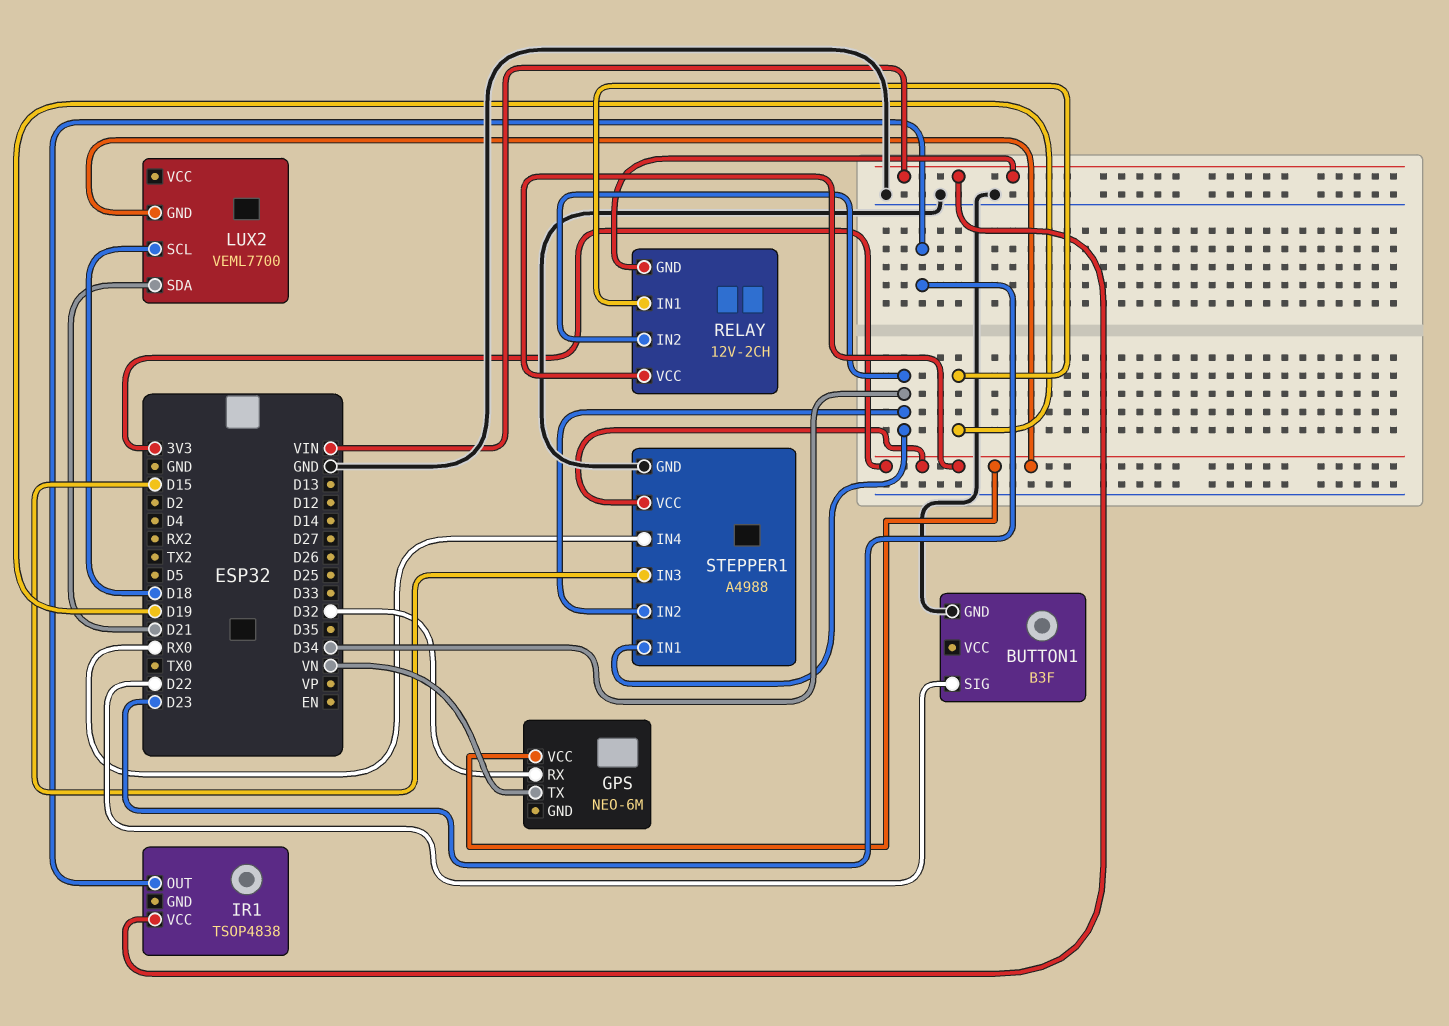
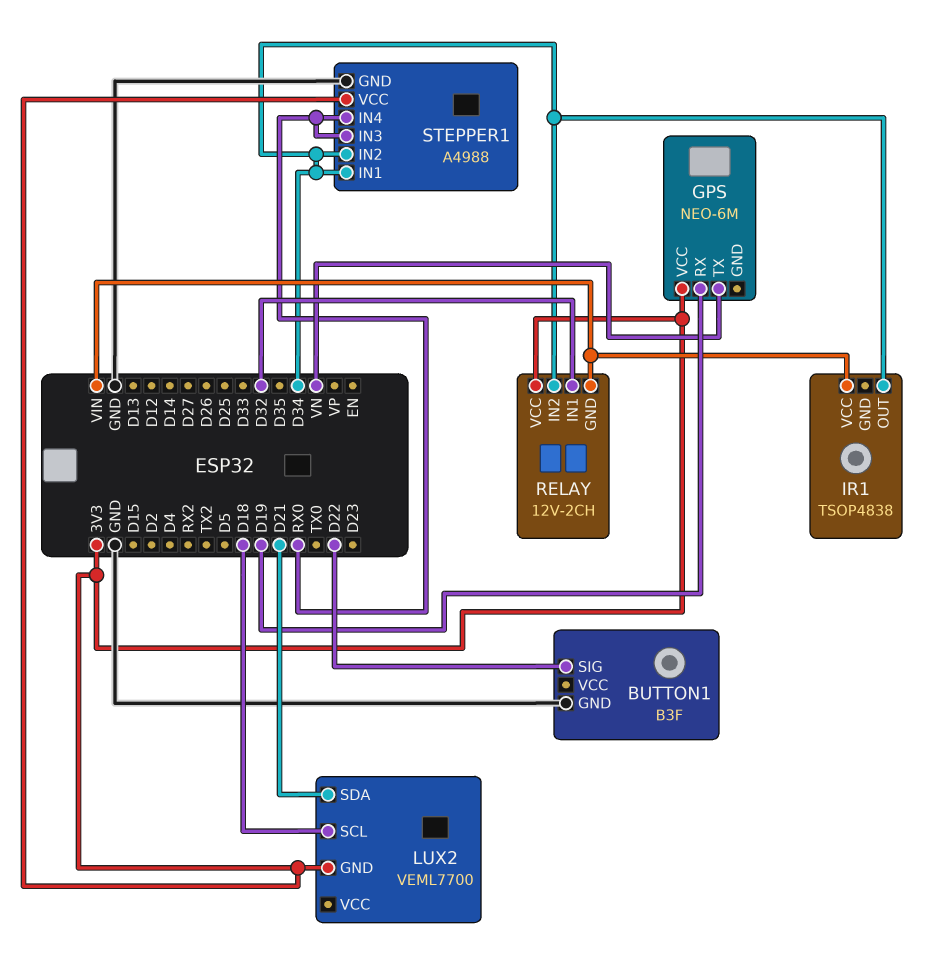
GPS pin RX: D32 -> D19
IR1 pin OUT: D23 -> D34
RELAY pin IN1: D19 -> D32
STEPPER1 pin IN3: D15 -> RX0

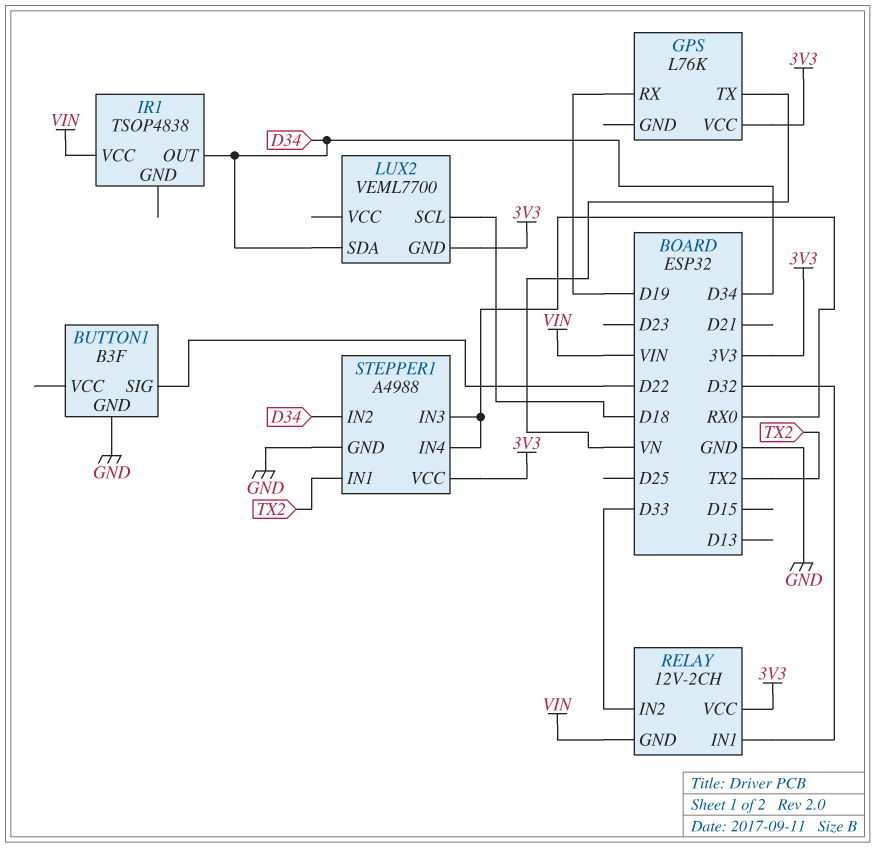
GPS: NEO-6M -> L76K
LUX2 pin SDA: D21 -> D34
RELAY pin IN2: D34 -> D33
STEPPER1 pin IN1: D34 -> TX2

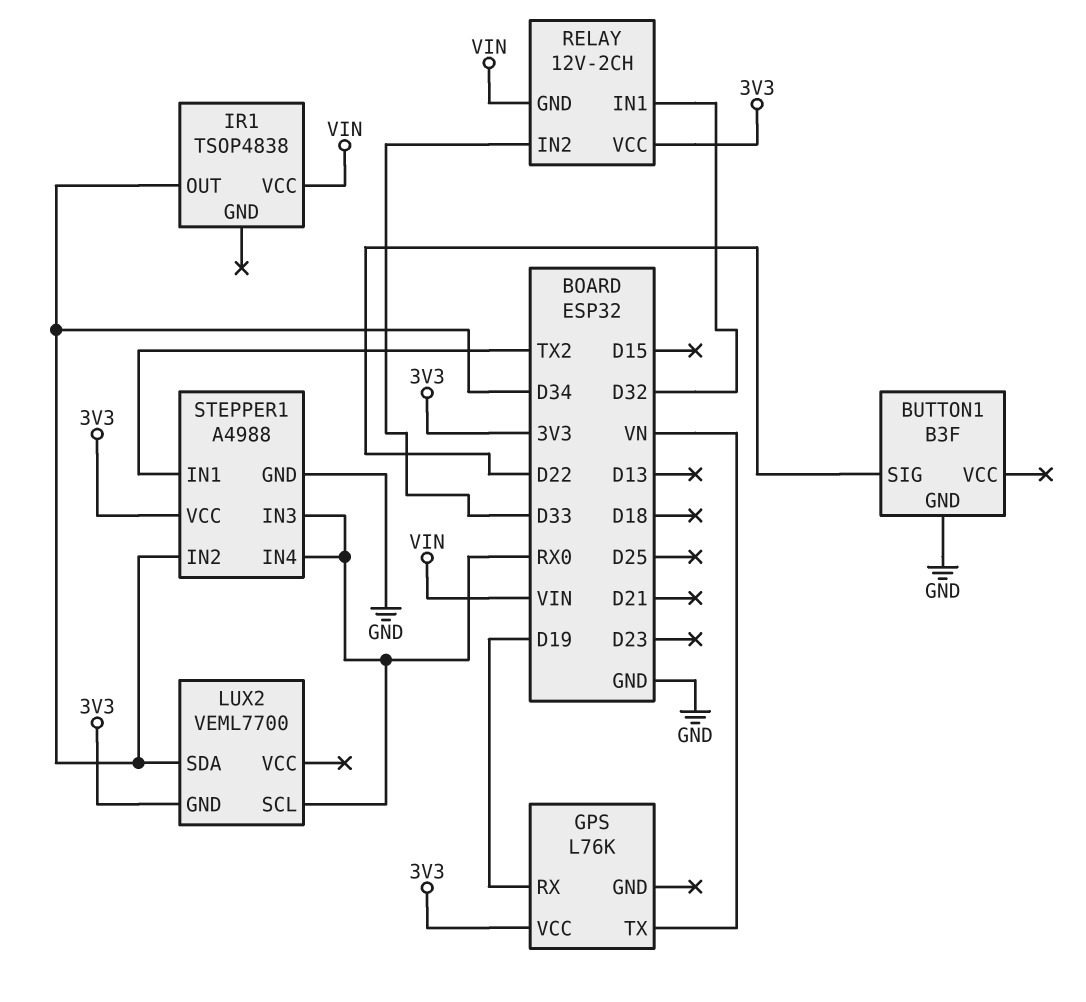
LUX2 pin SCL: D18 -> RX0

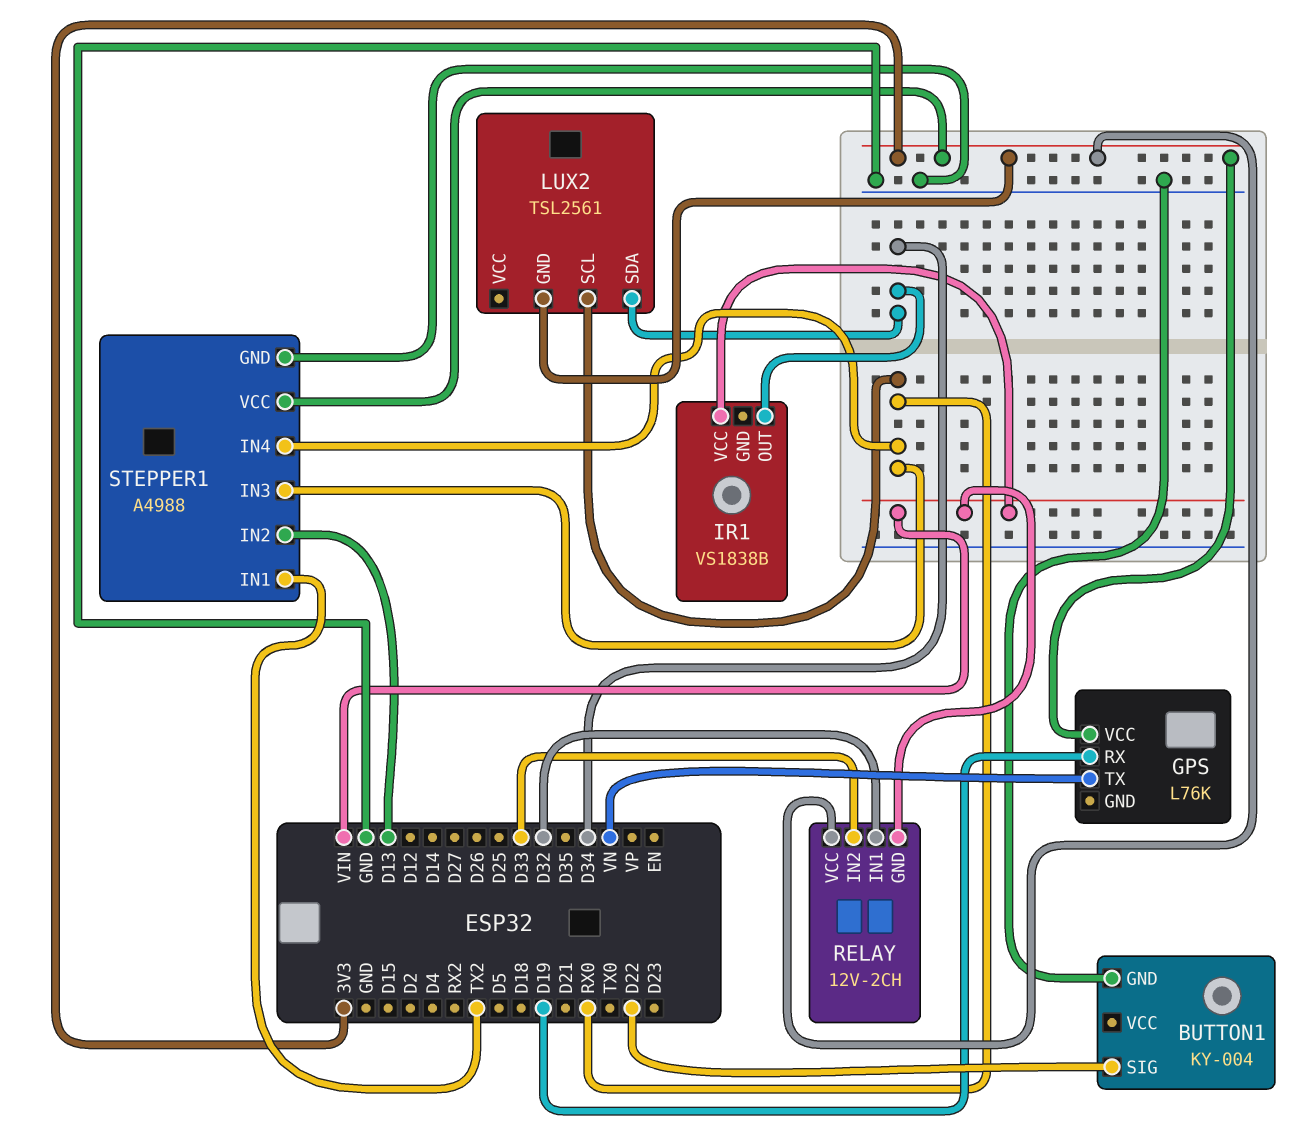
BUTTON1: B3F -> KY-004
IR1: TSOP4838 -> VS1838B
LUX2: VEML7700 -> TSL2561
STEPPER1 pin IN2: D34 -> D13

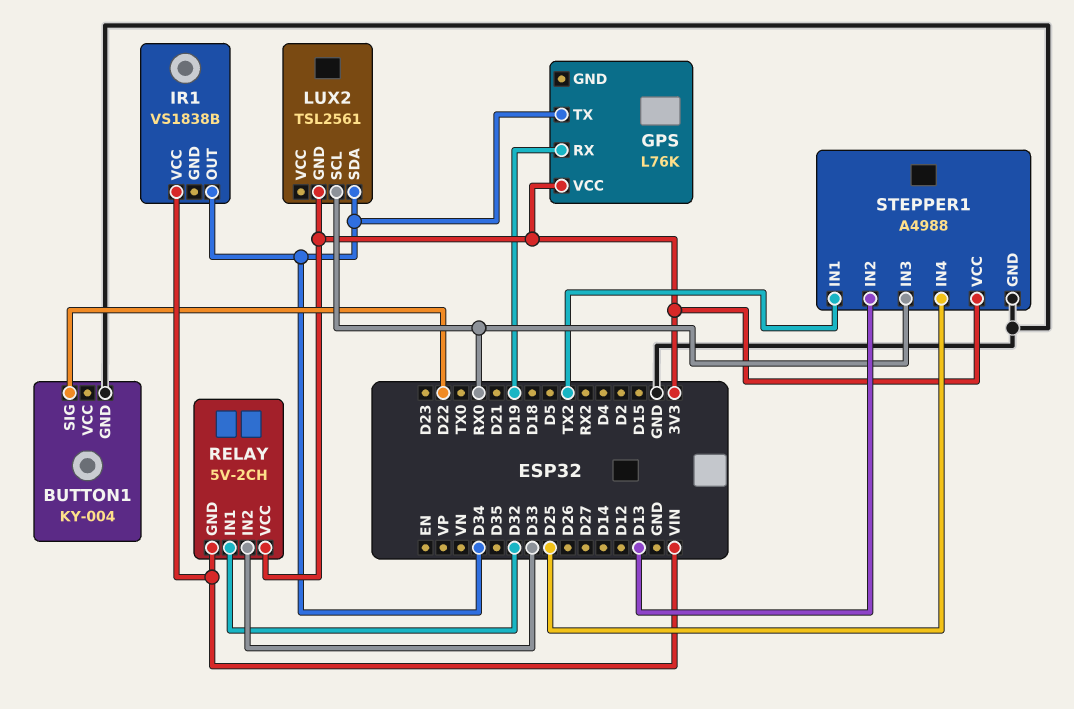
GPS pin TX: VN -> D34
RELAY: 12V-2CH -> 5V-2CH
STEPPER1 pin IN4: RX0 -> D25

